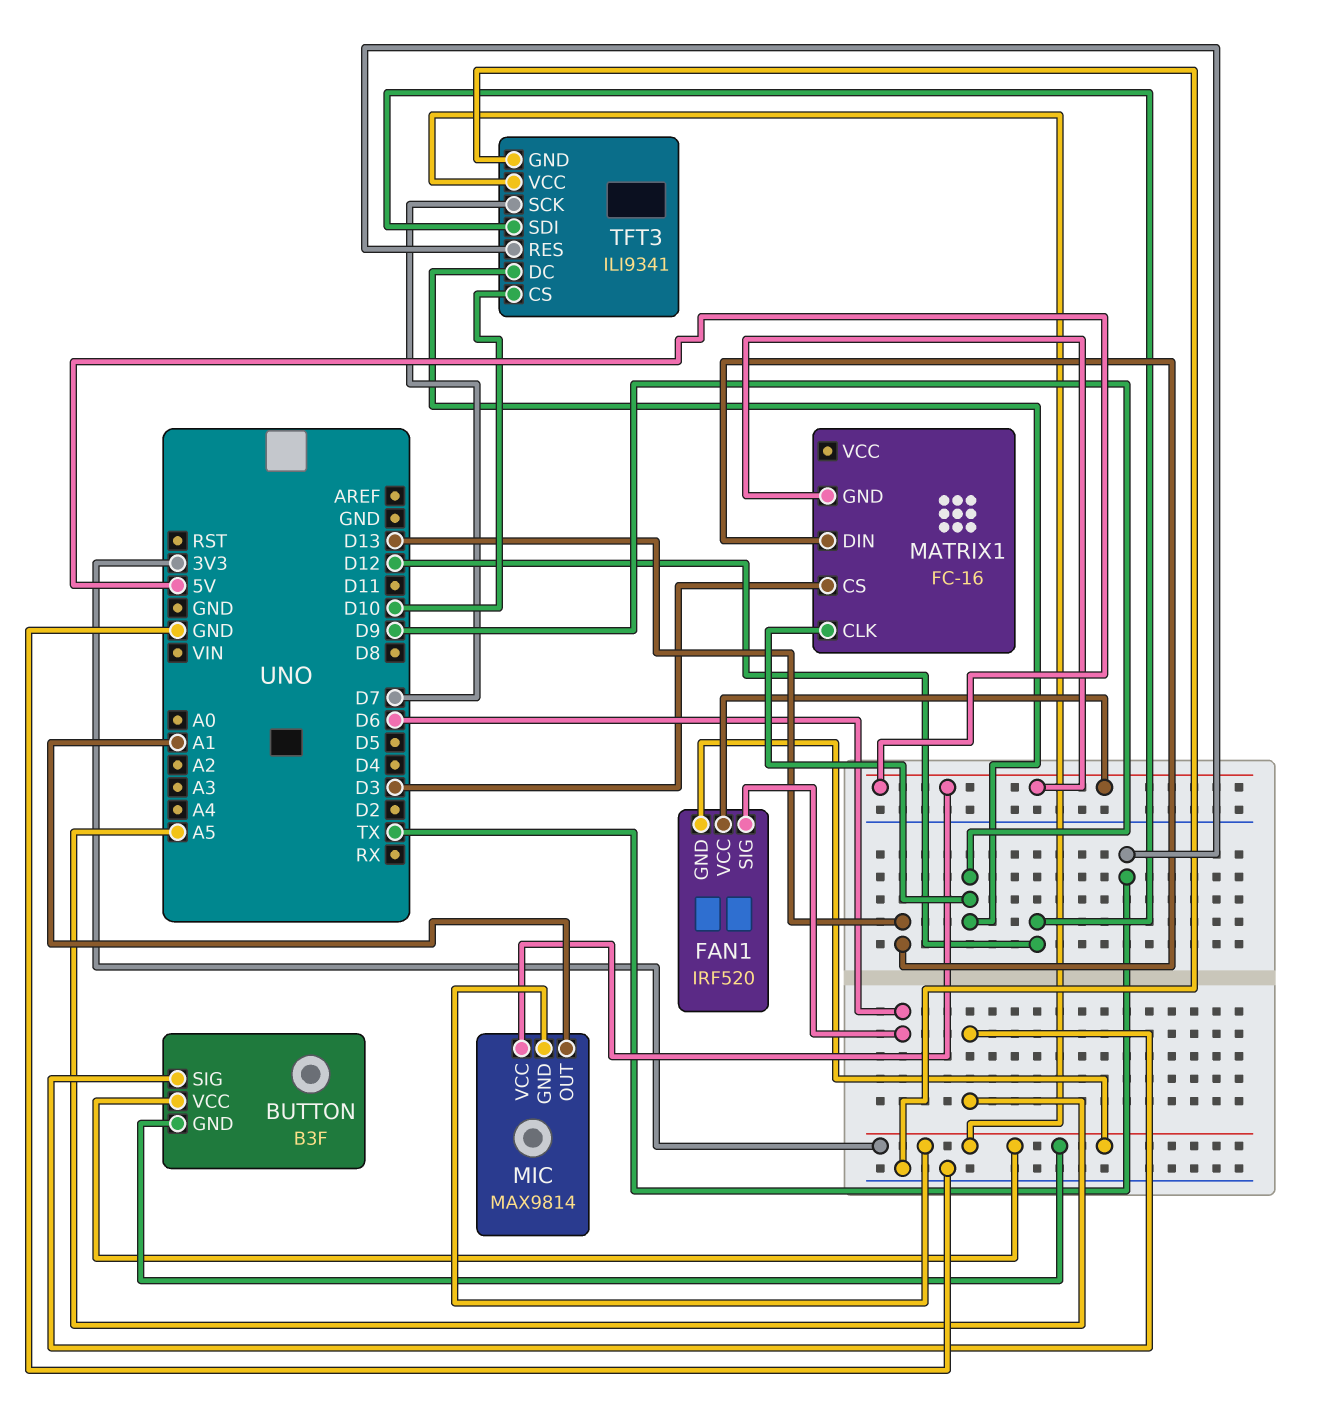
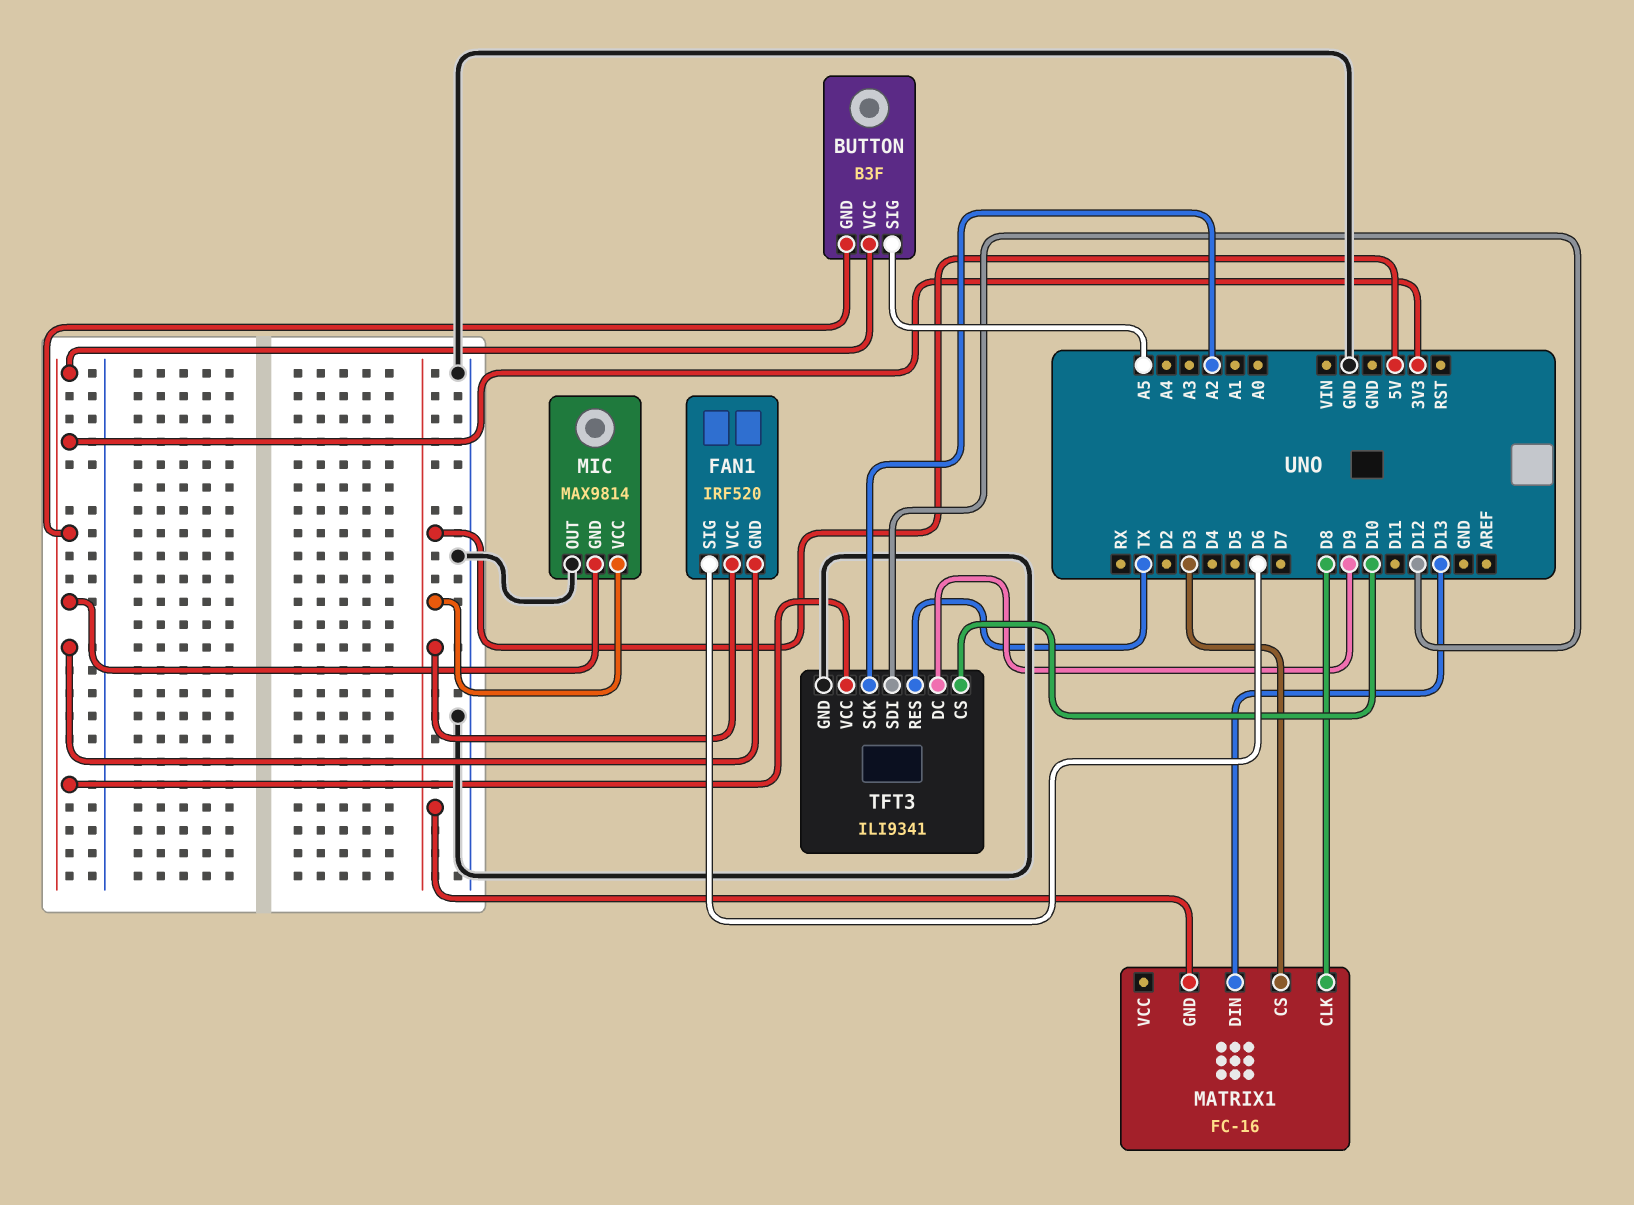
MATRIX1 pin CLK: D9 -> D8
MIC pin OUT: A1 -> GND
TFT3 pin SCK: D7 -> A2

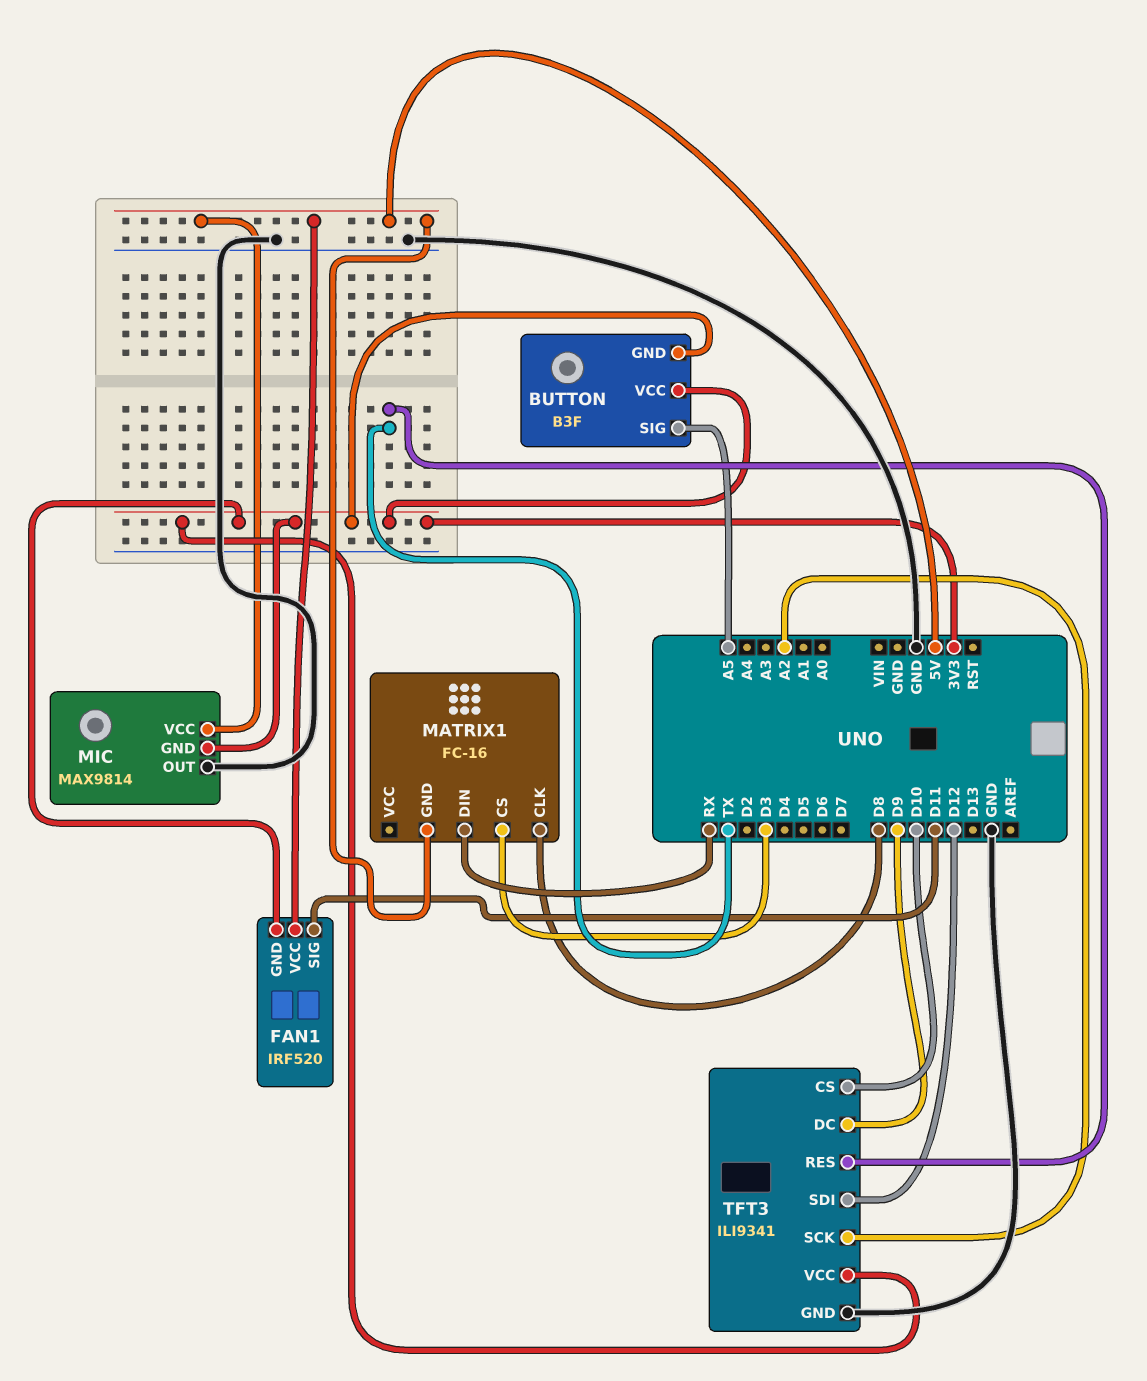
FAN1 pin SIG: D6 -> D11
MATRIX1 pin DIN: D13 -> RX

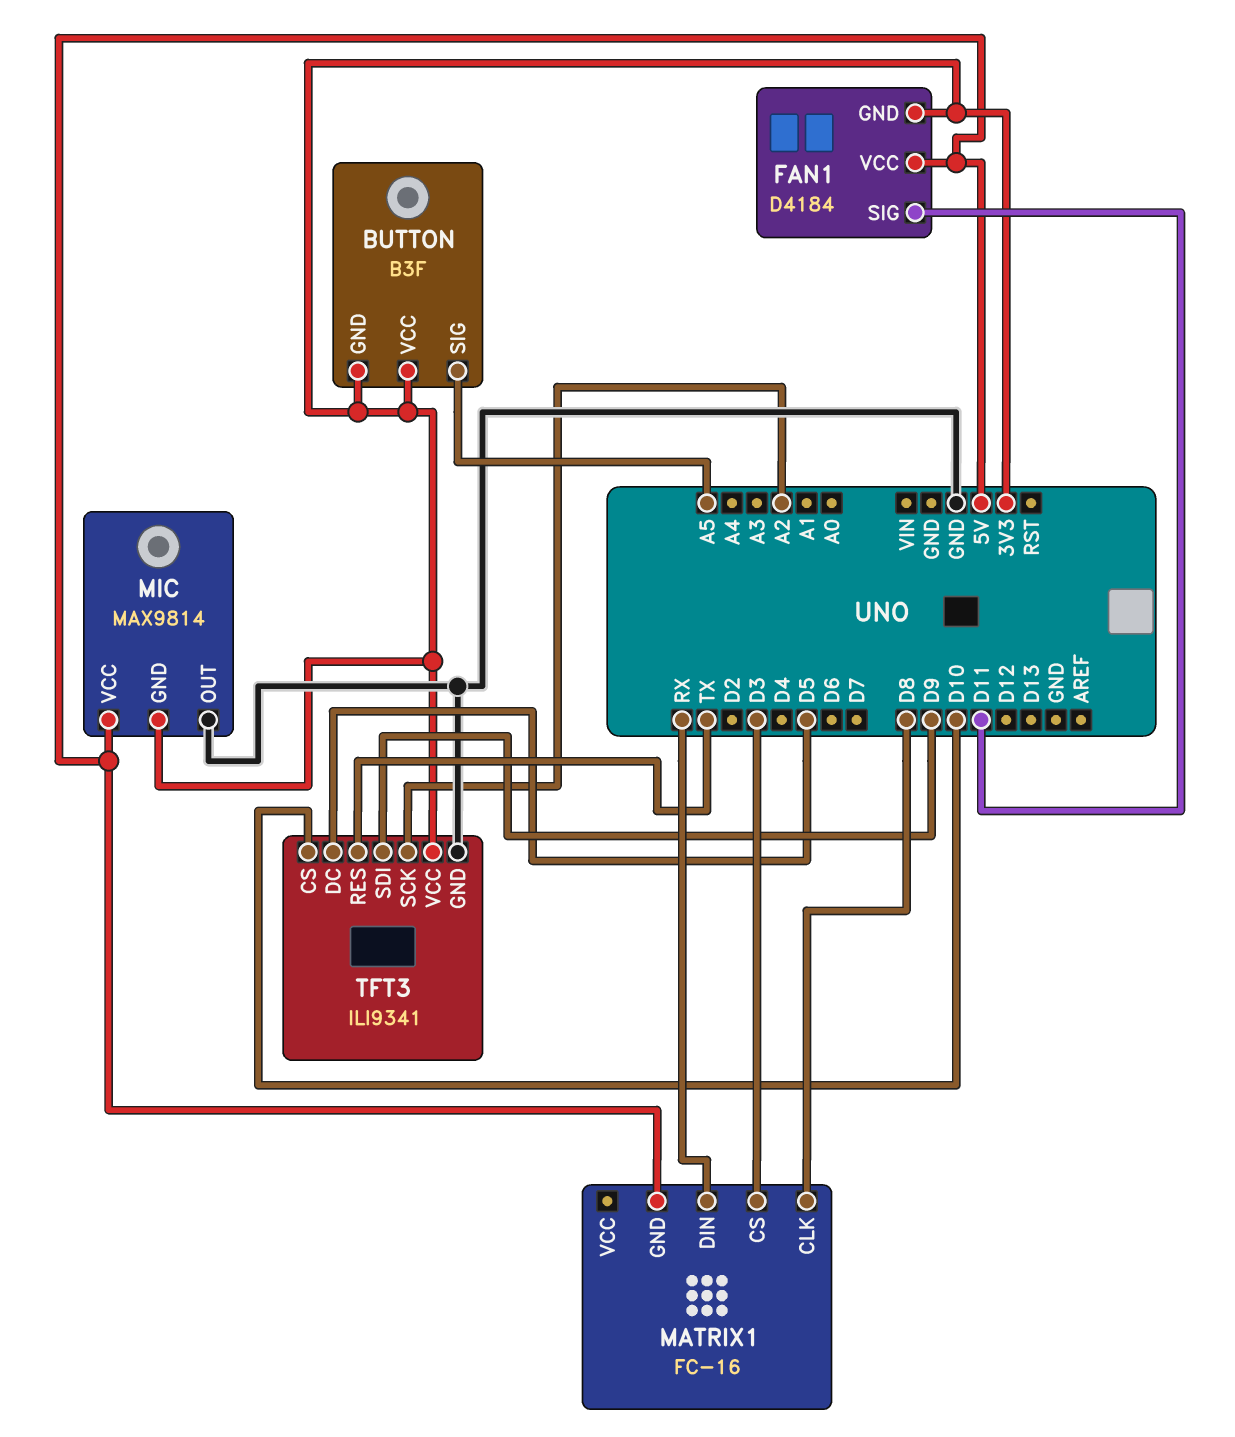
FAN1: IRF520 -> D4184
TFT3 pin DC: D9 -> D5
TFT3 pin SDI: D12 -> D9

